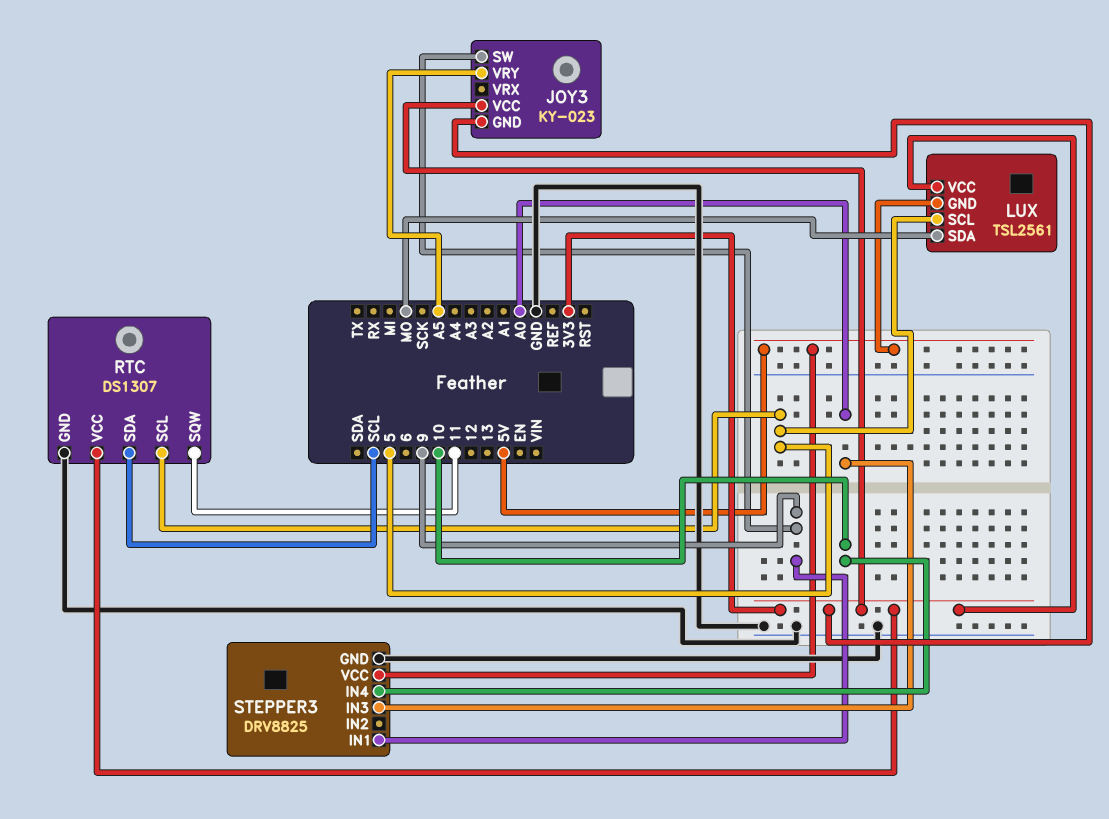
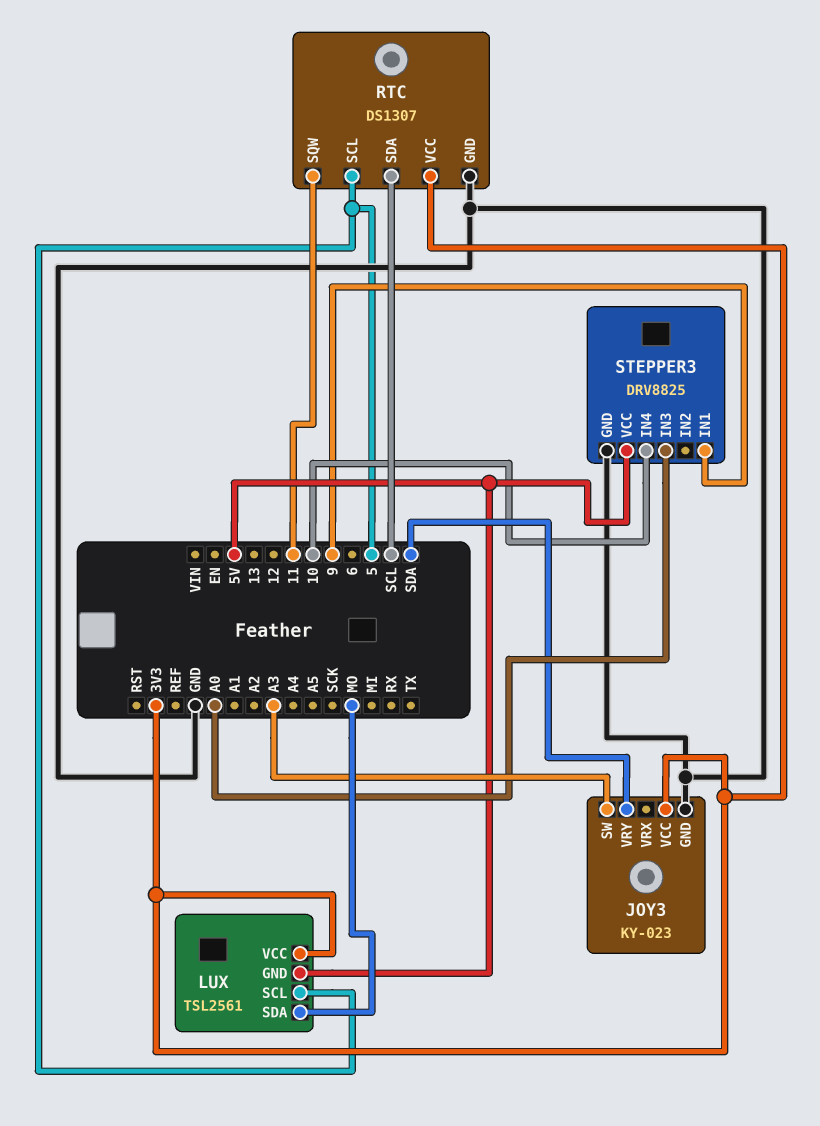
JOY3 pin GND: 3V3 -> GND
JOY3 pin SW: 9 -> A3
JOY3 pin VRY: A5 -> SDA

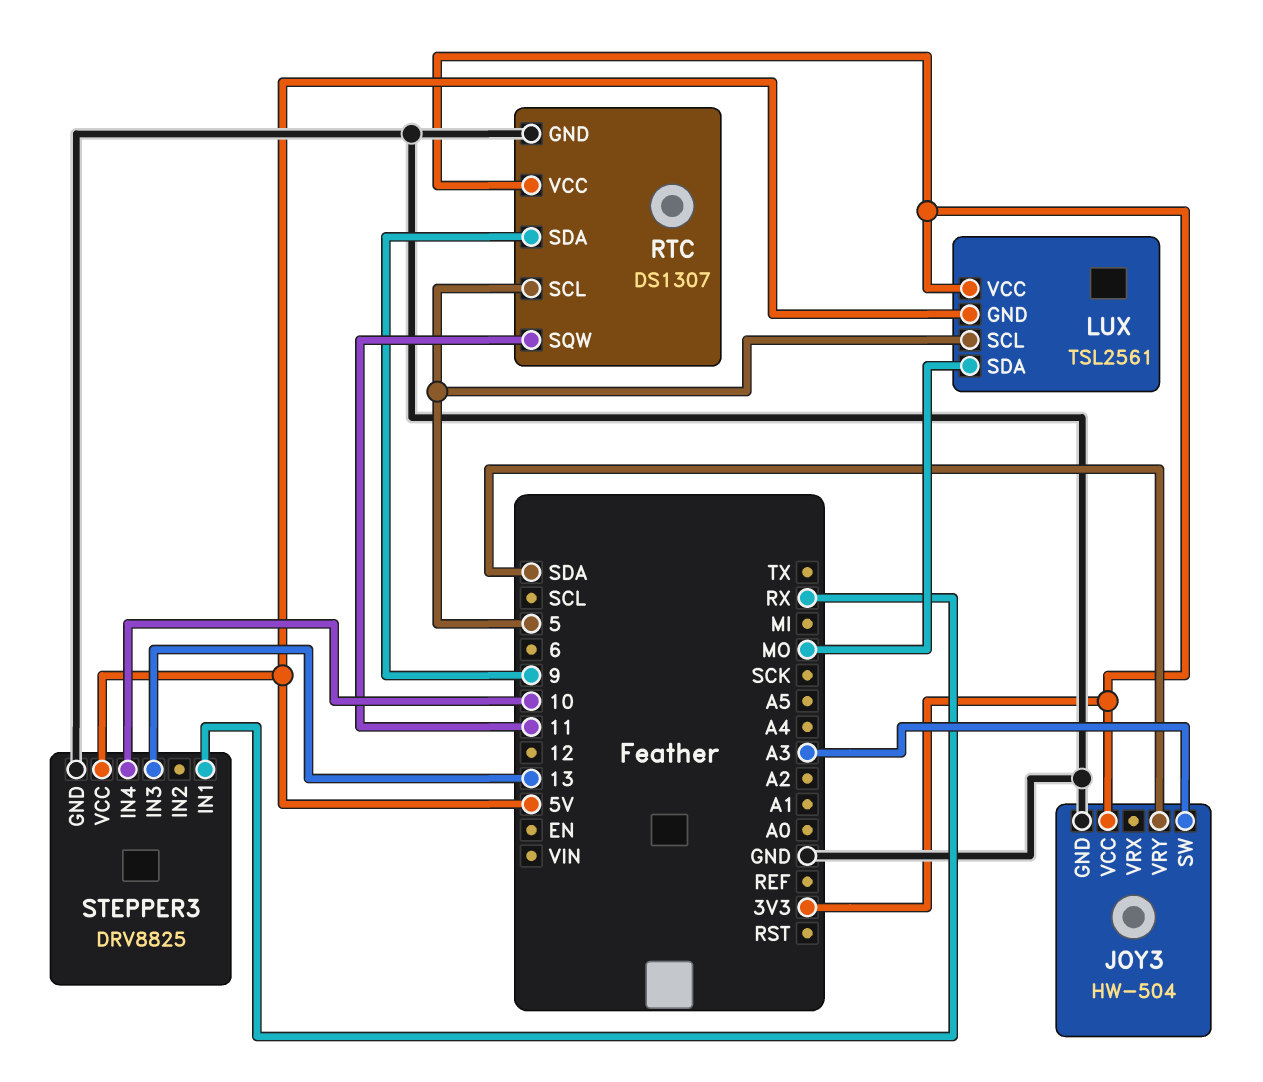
JOY3: KY-023 -> HW-504
RTC pin SDA: SCL -> 9
STEPPER3 pin IN1: 9 -> RX
STEPPER3 pin IN3: A0 -> 13

